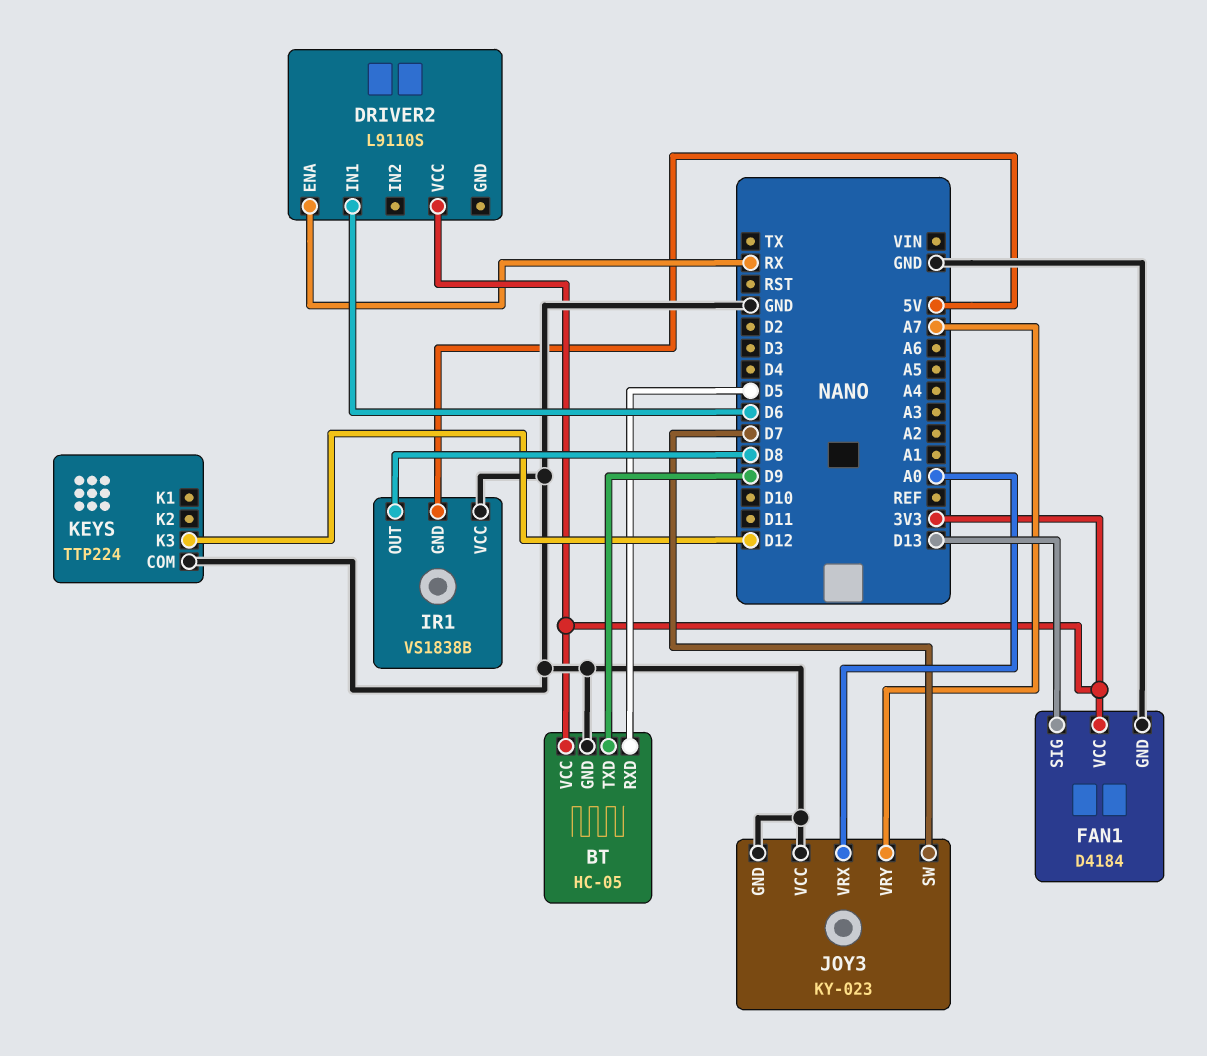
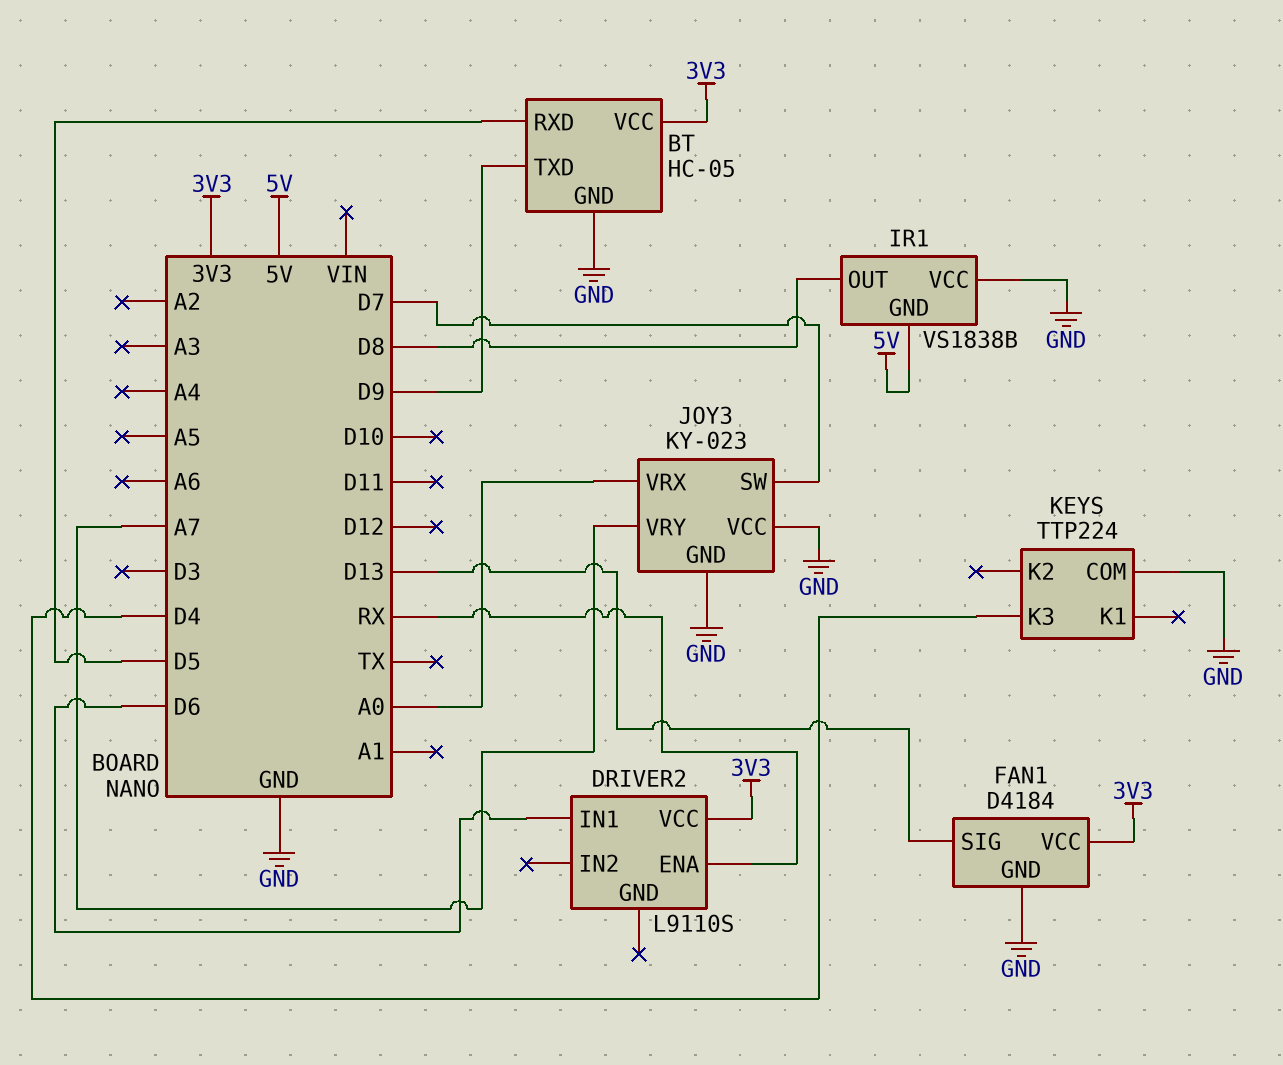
KEYS pin K3: D12 -> D4

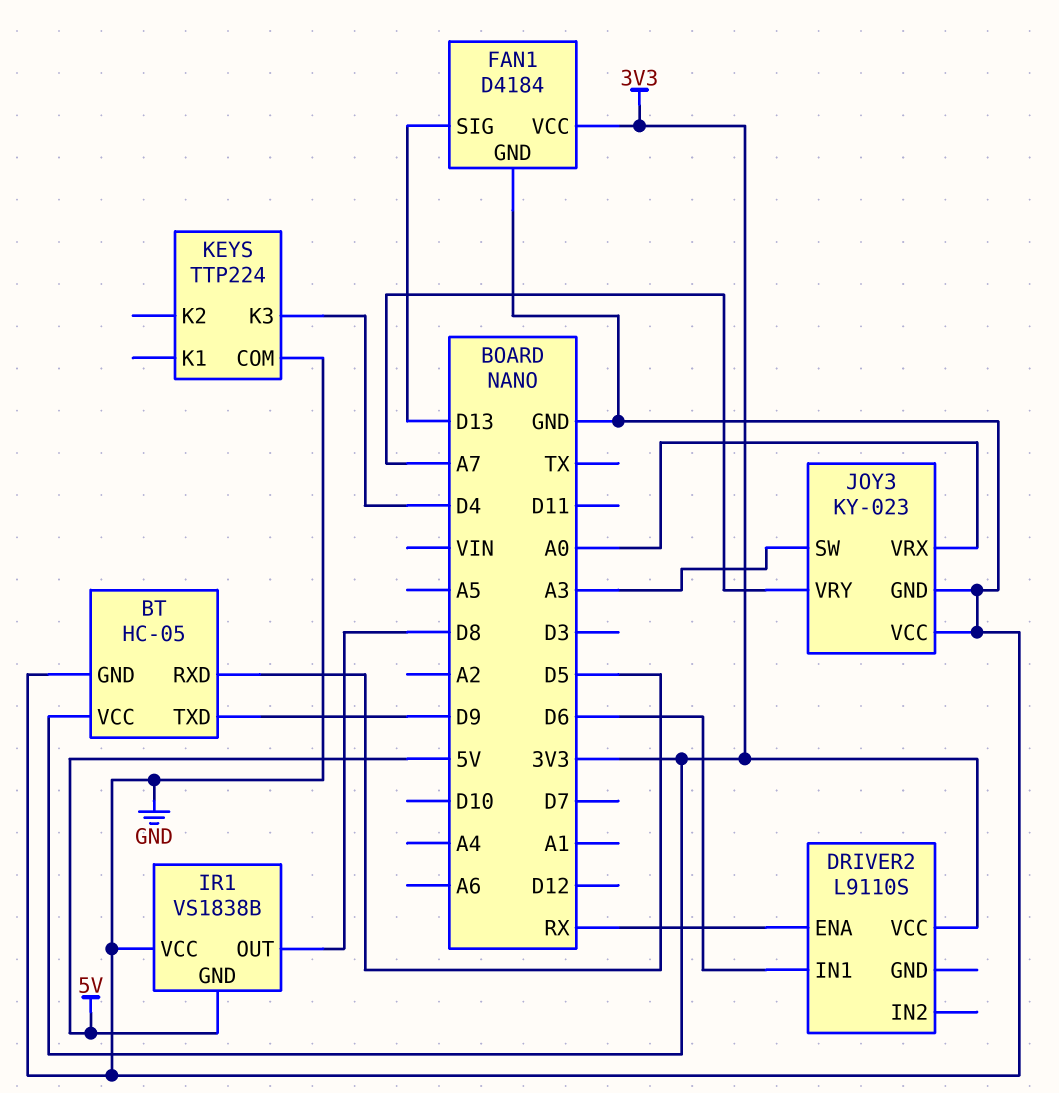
JOY3 pin SW: D7 -> A3

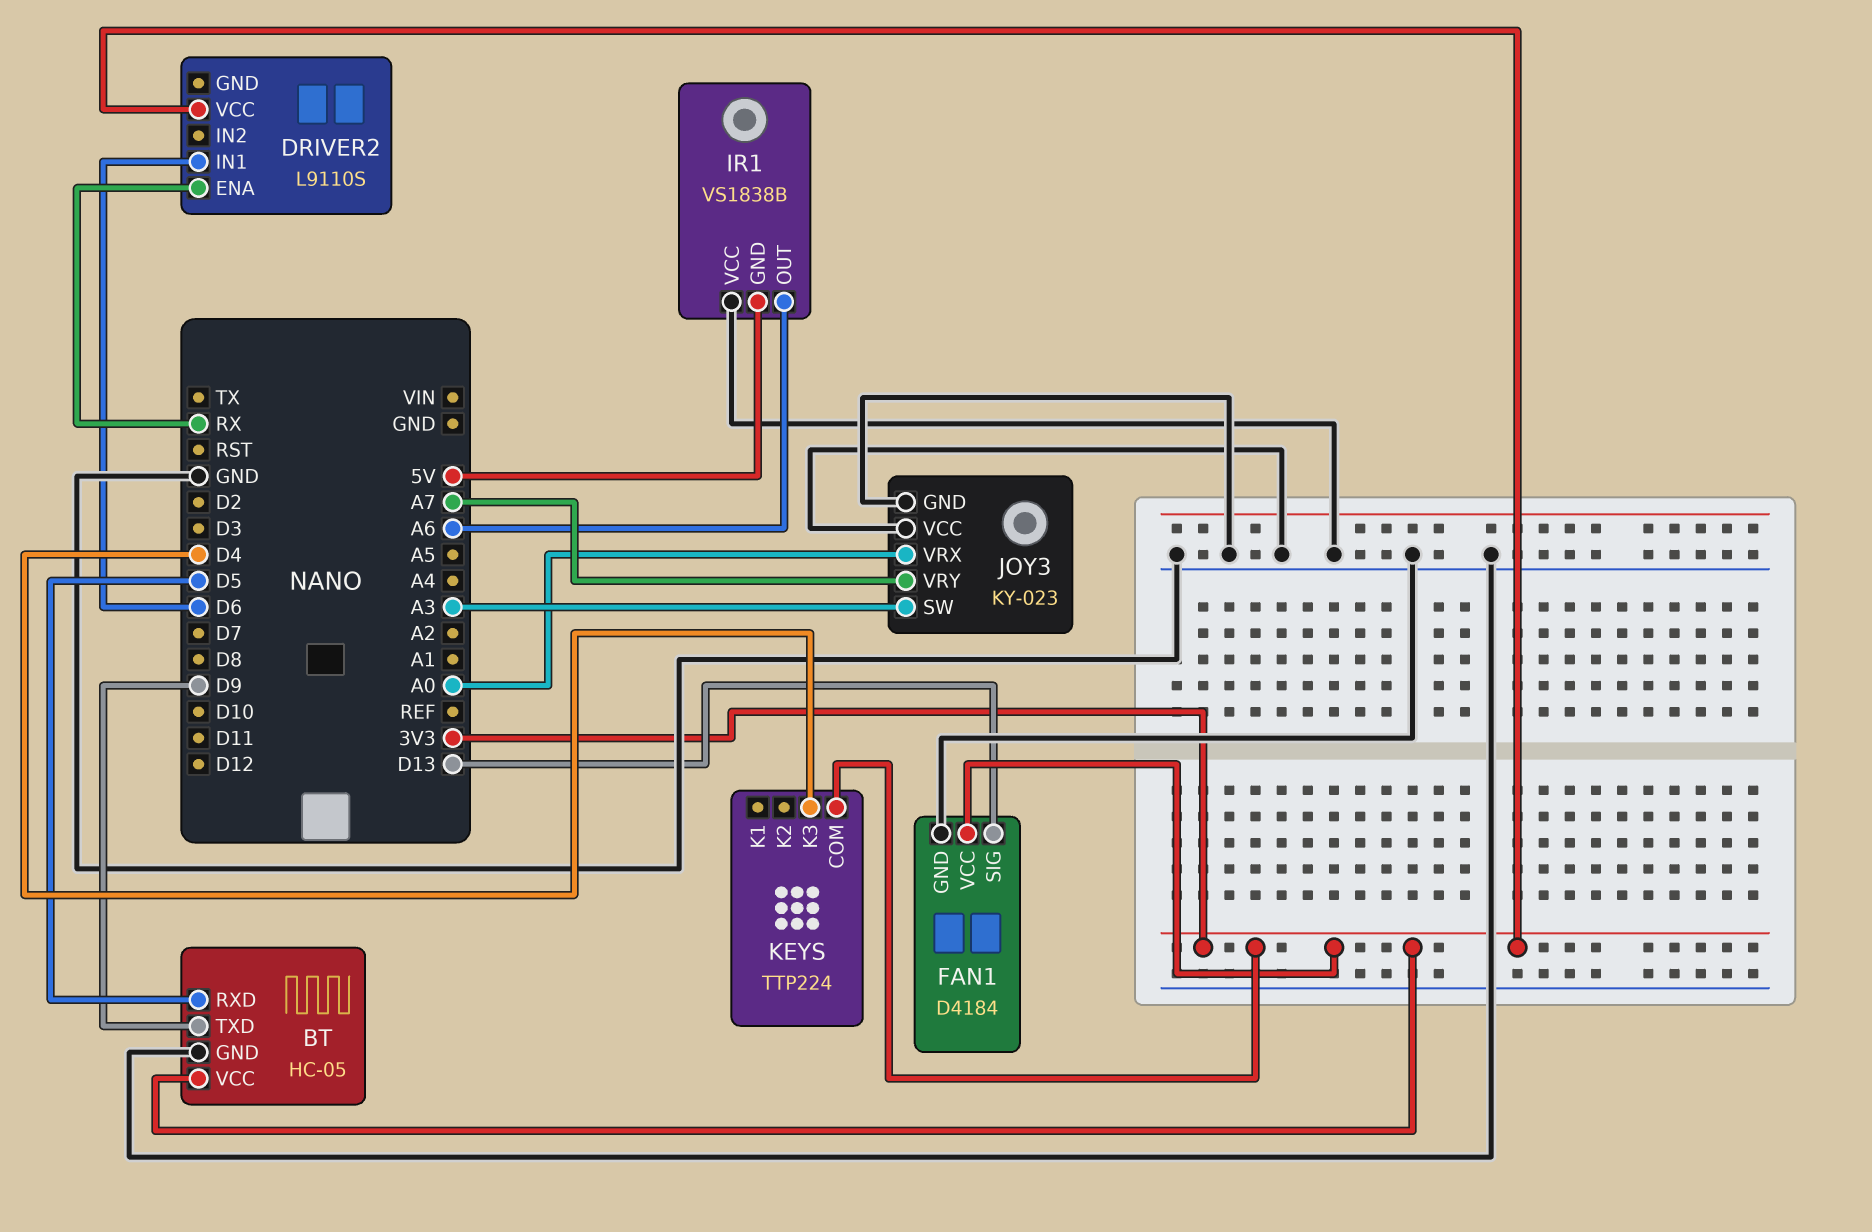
IR1 pin OUT: D8 -> A6
KEYS pin COM: GND -> 3V3

